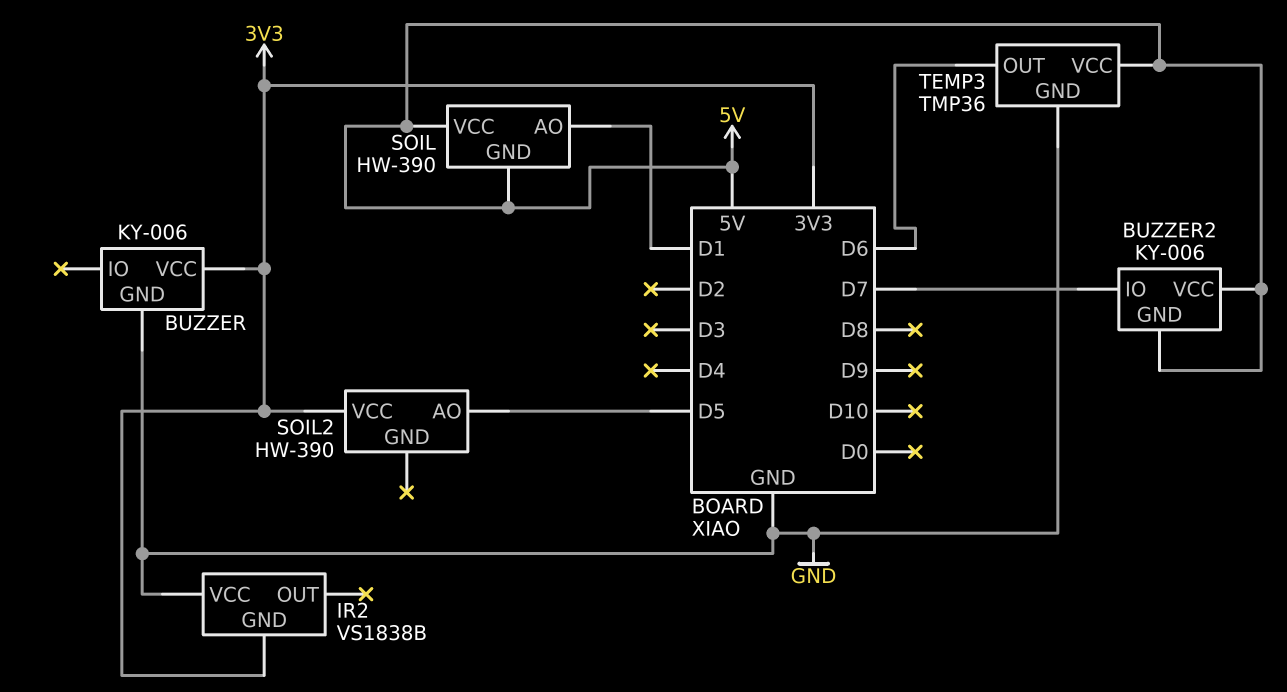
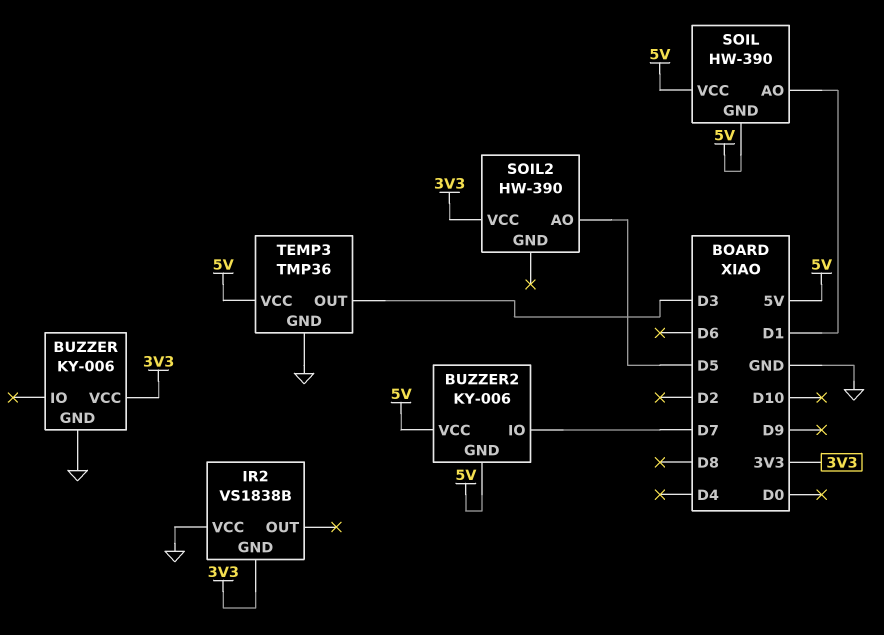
TEMP3 pin OUT: D6 -> D3

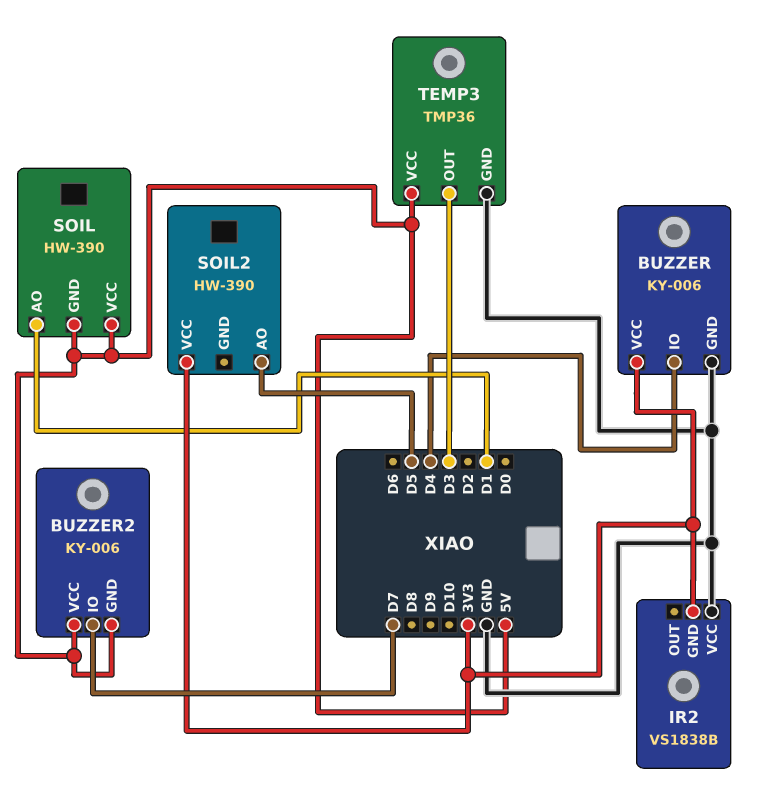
BUZZER pin IO: none -> D4

